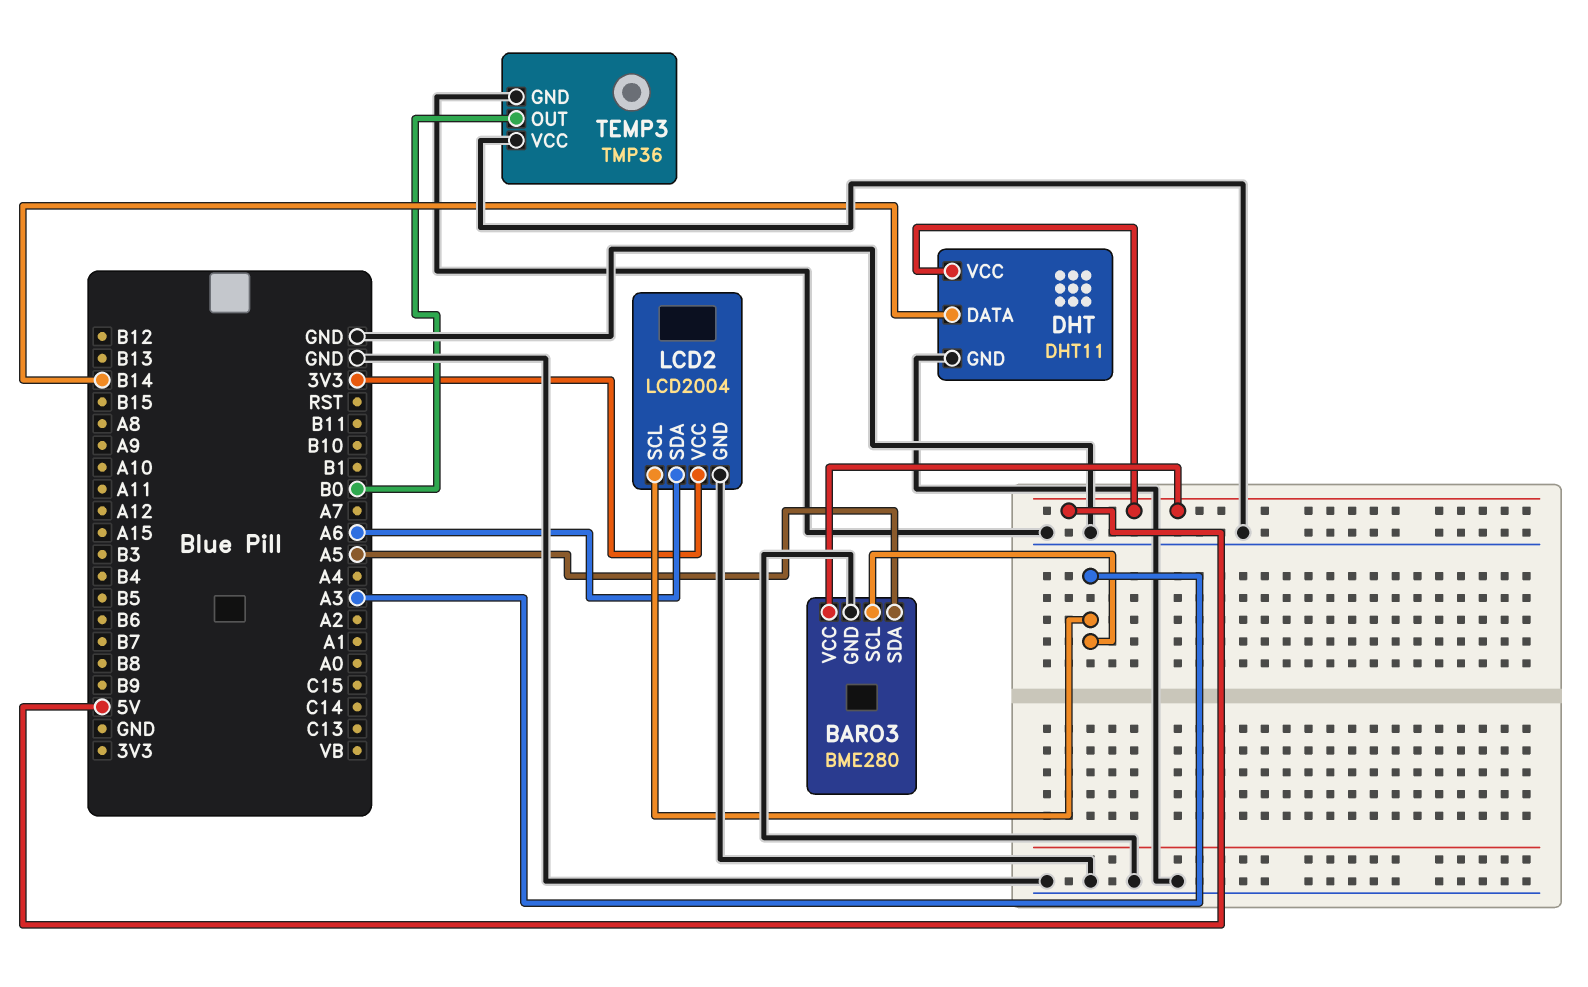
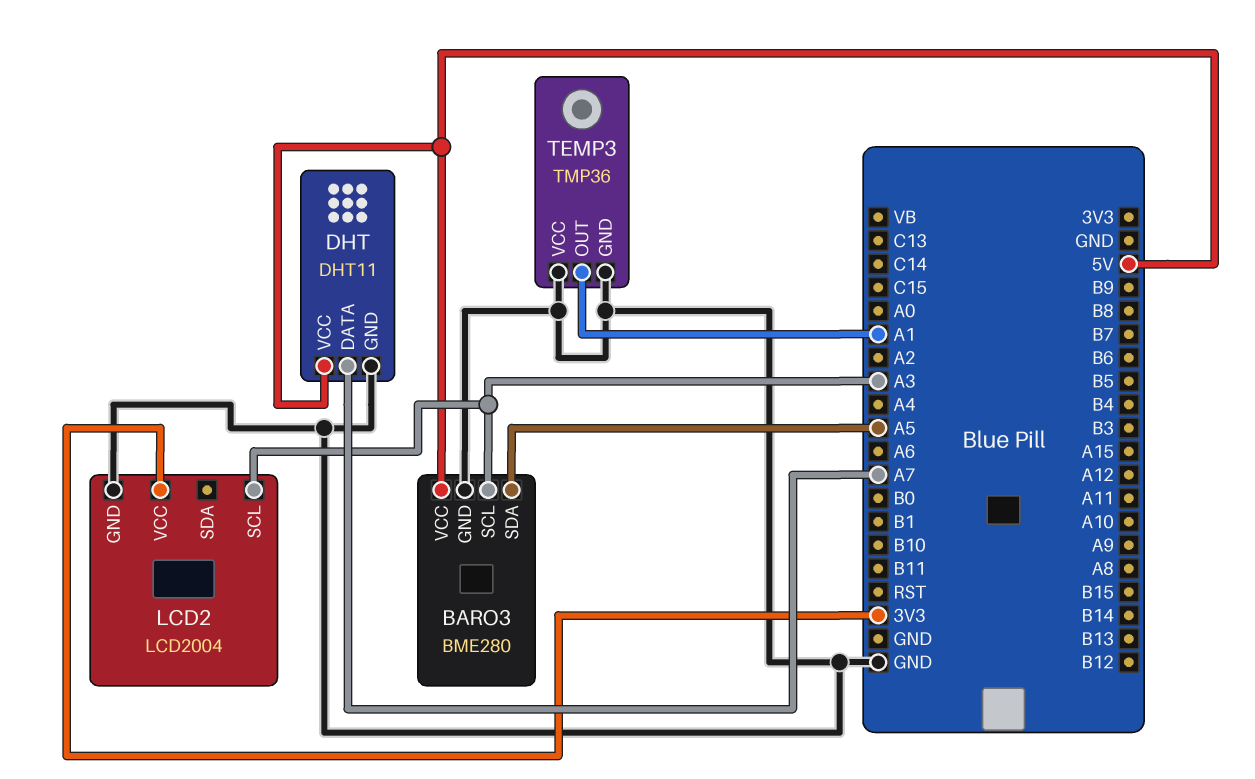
DHT pin DATA: B14 -> A7
LCD2 pin SDA: A6 -> none
TEMP3 pin OUT: B0 -> A1

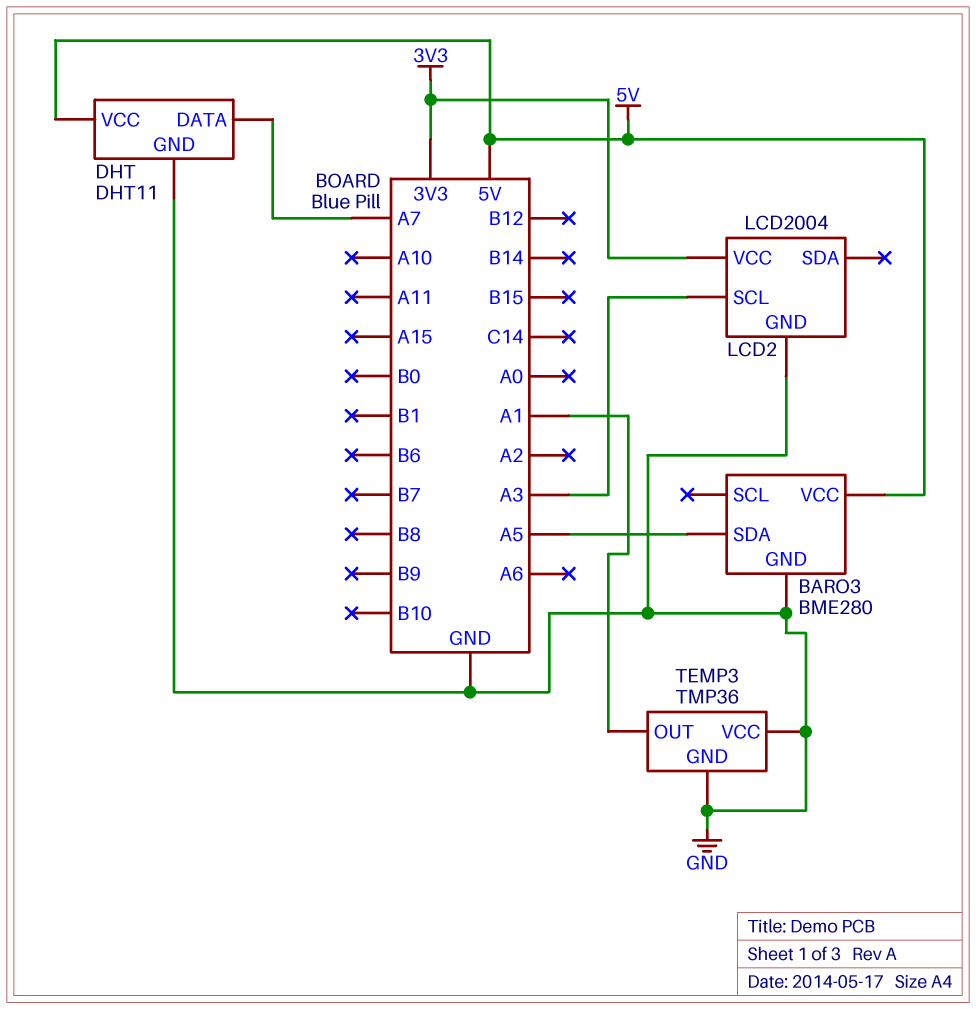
BARO3 pin SCL: A3 -> none

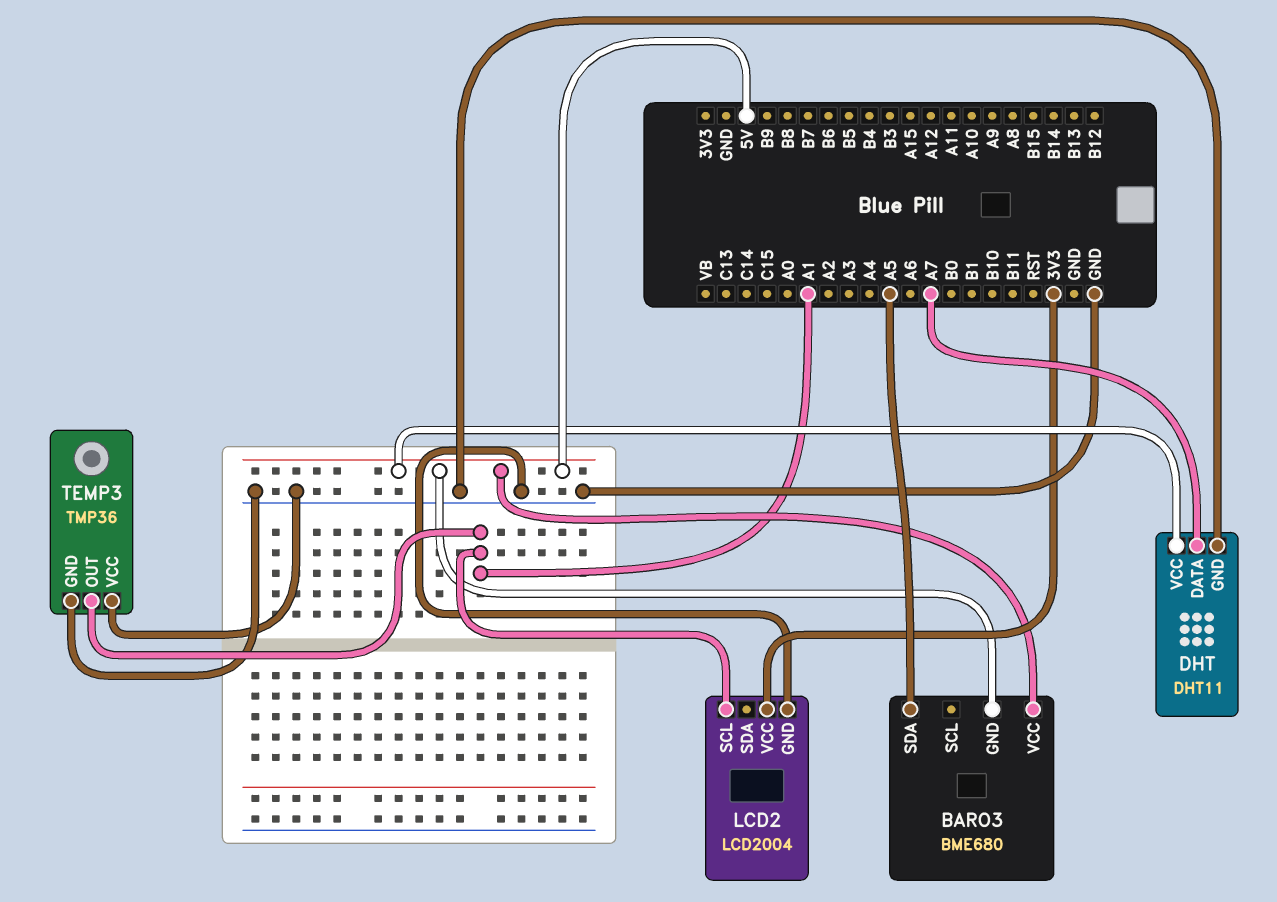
BARO3: BME280 -> BME680
BARO3 pin GND: GND -> 5V
LCD2 pin SCL: A3 -> A1

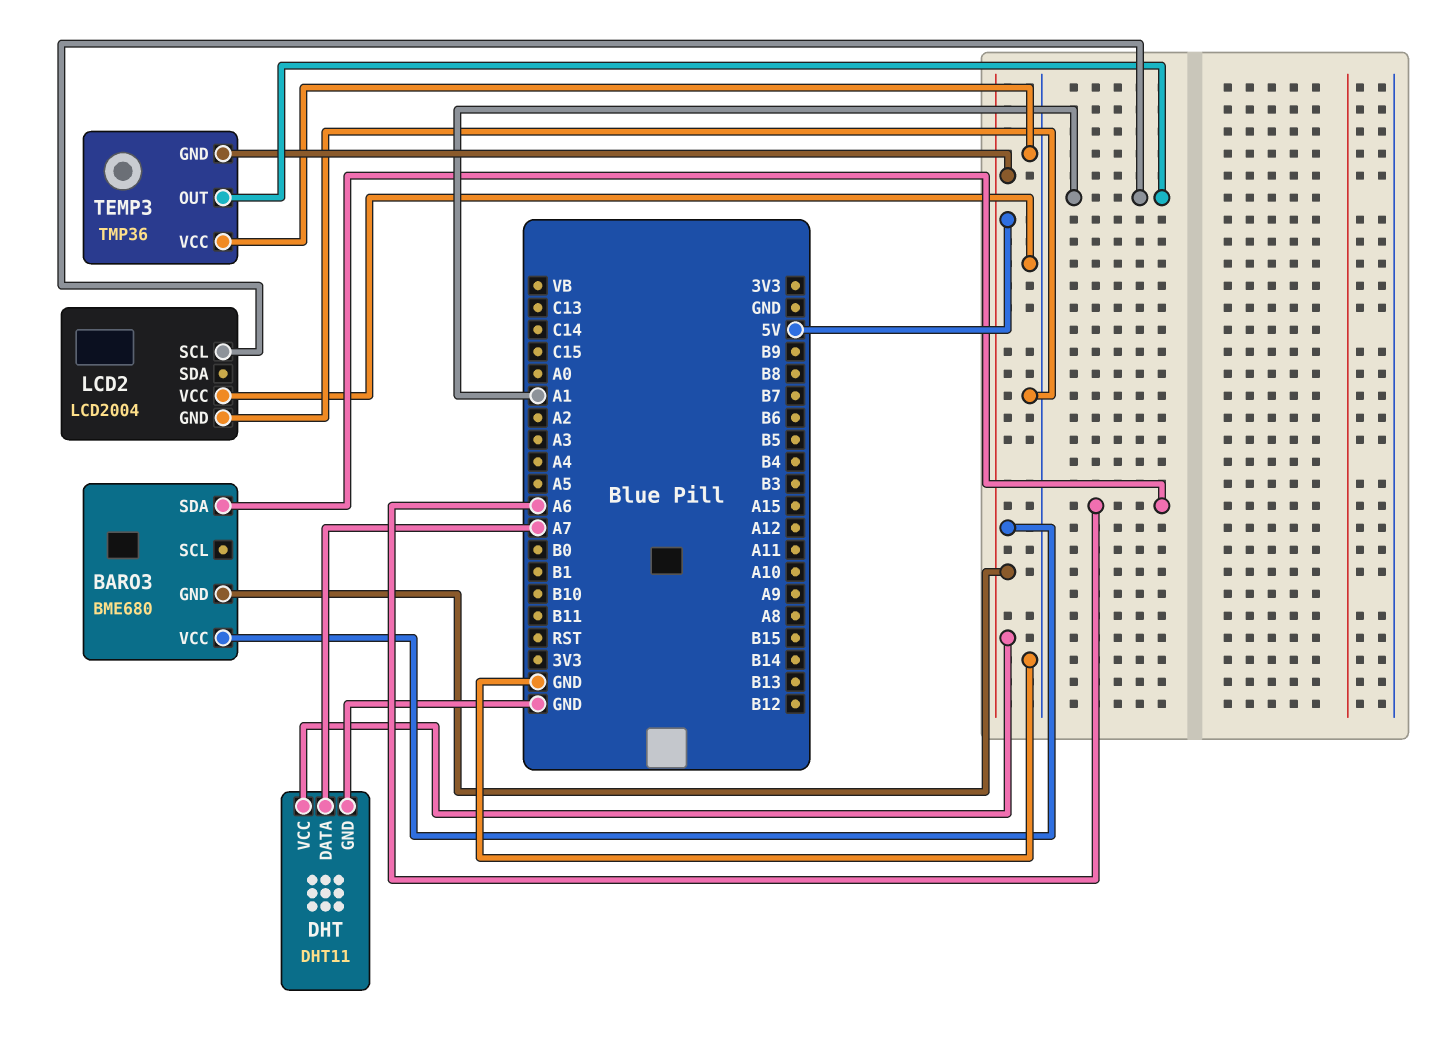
BARO3 pin SDA: A5 -> A6
LCD2 pin VCC: 3V3 -> GND
TEMP3 pin GND: GND -> 5V

